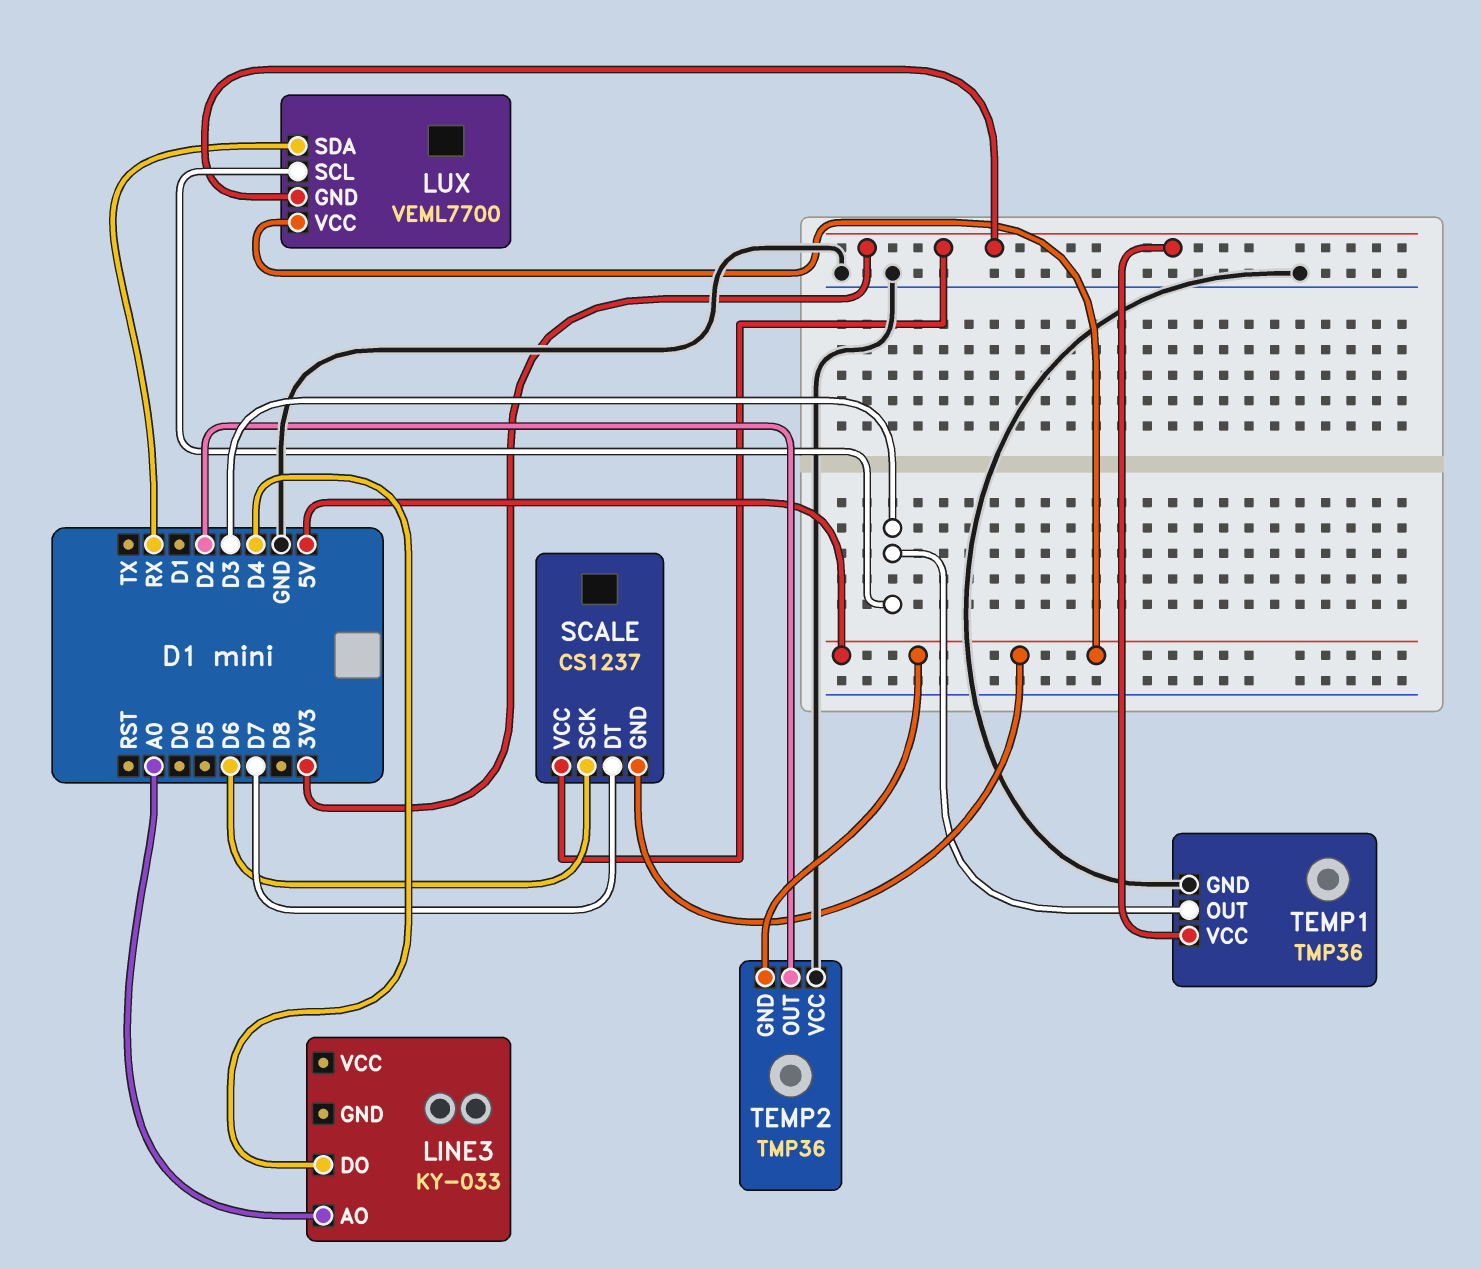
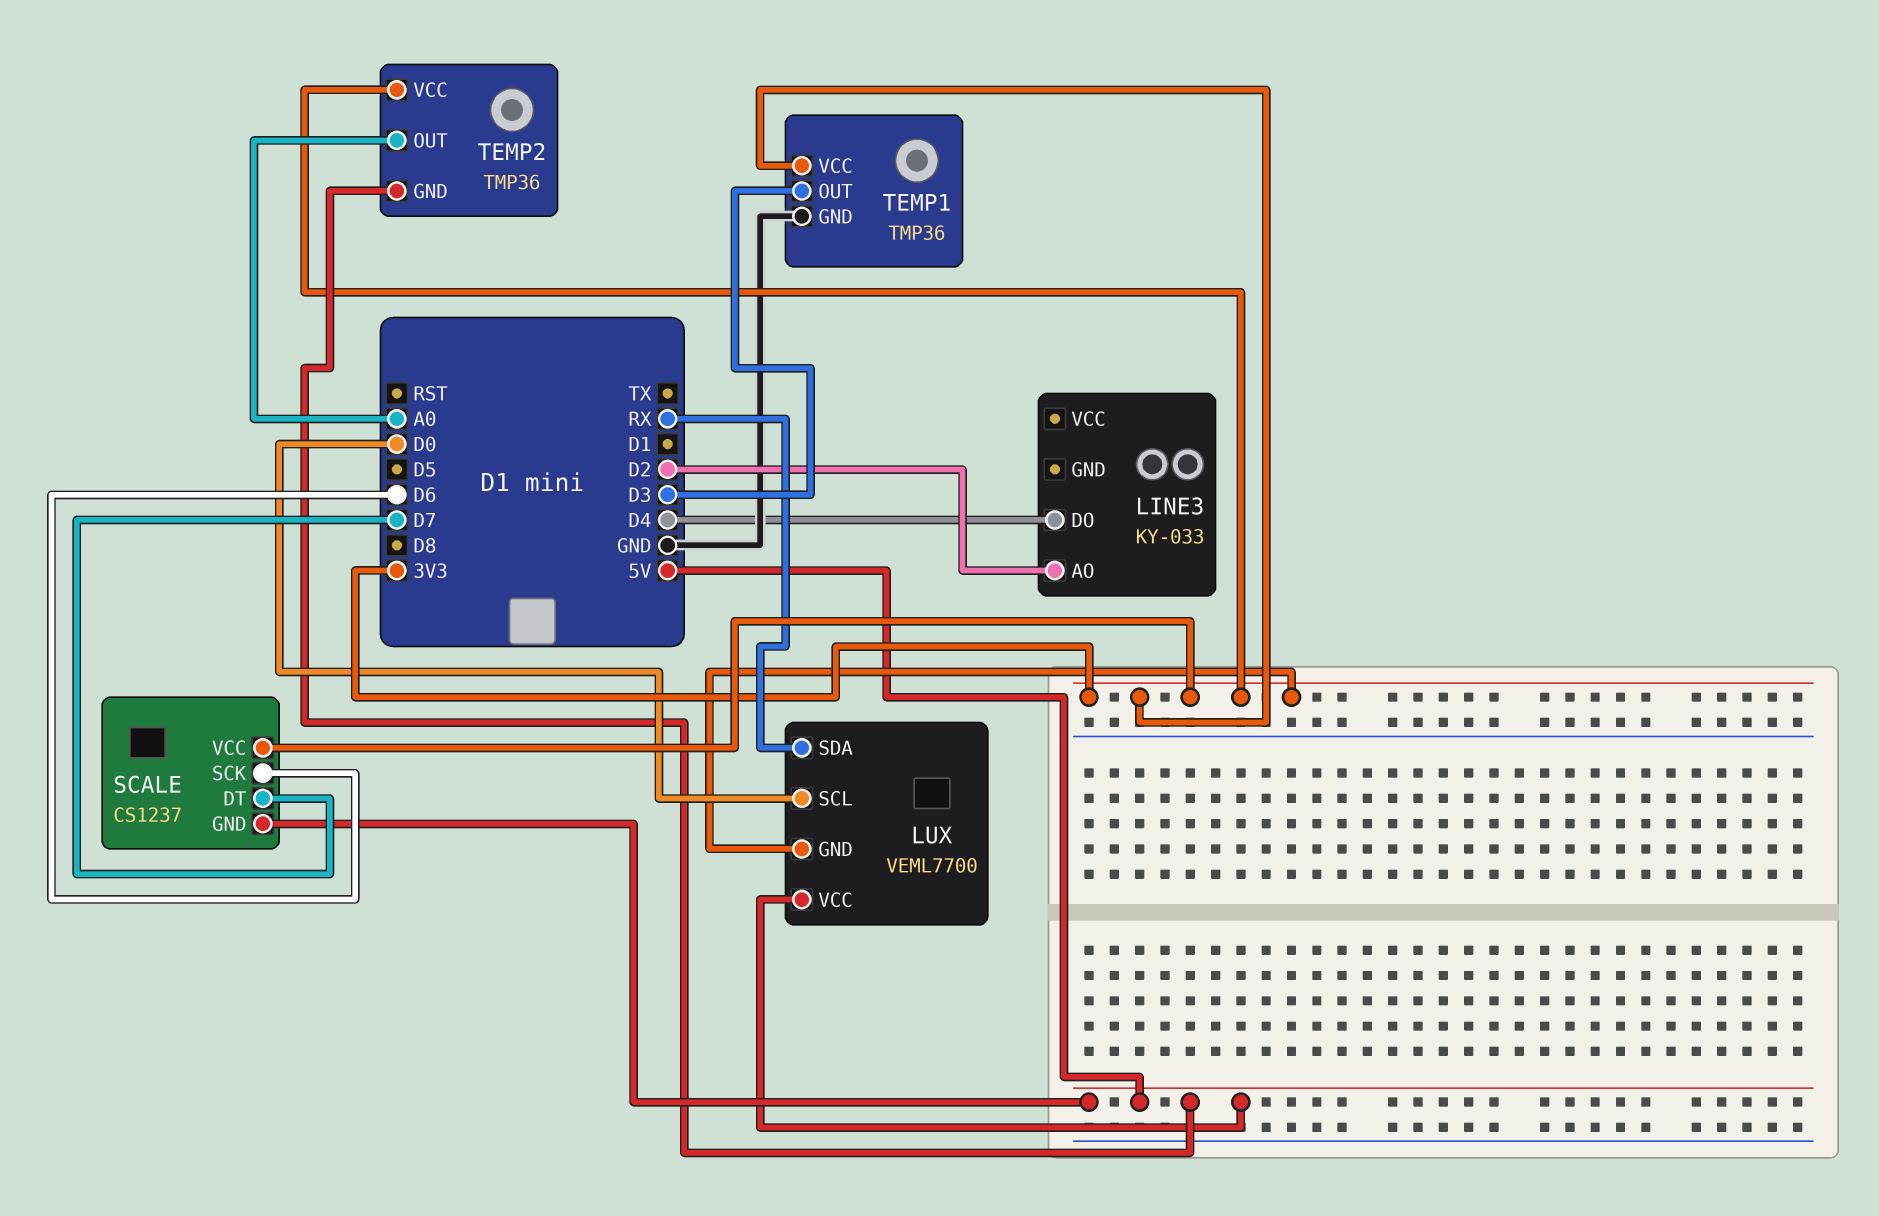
LINE3 pin AO: A0 -> D2
LUX pin SCL: D3 -> D0
TEMP2 pin OUT: D2 -> A0
TEMP2 pin VCC: GND -> 3V3

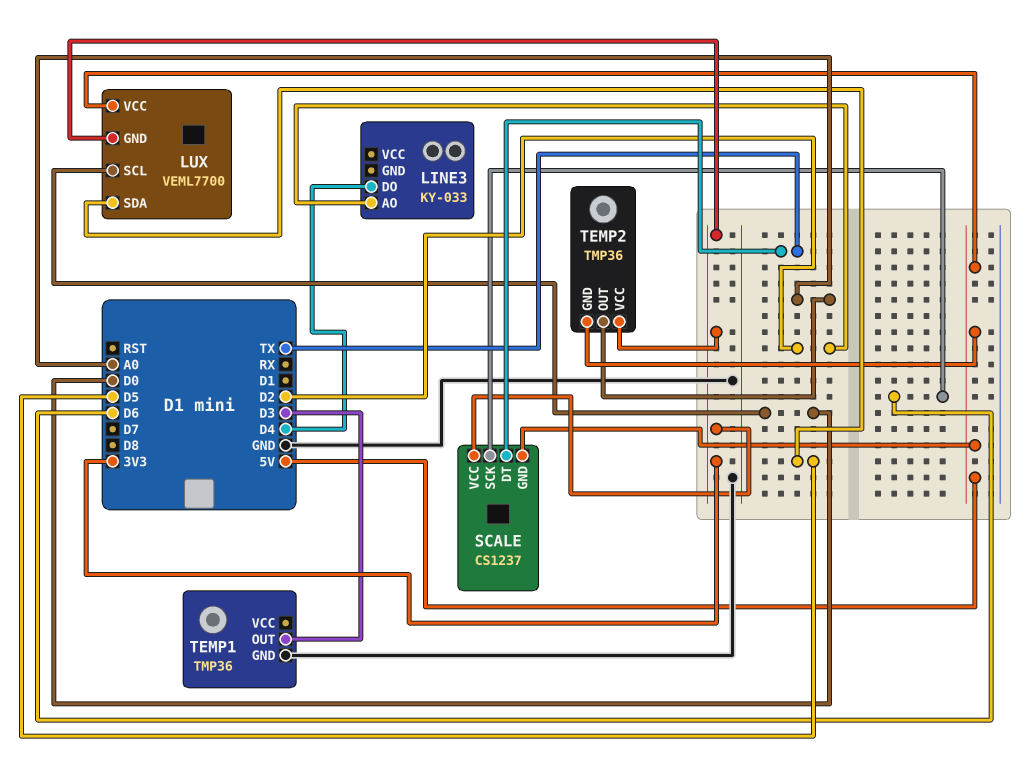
LUX pin SDA: RX -> D5
SCALE pin DT: D7 -> TX
TEMP1 pin VCC: 3V3 -> none

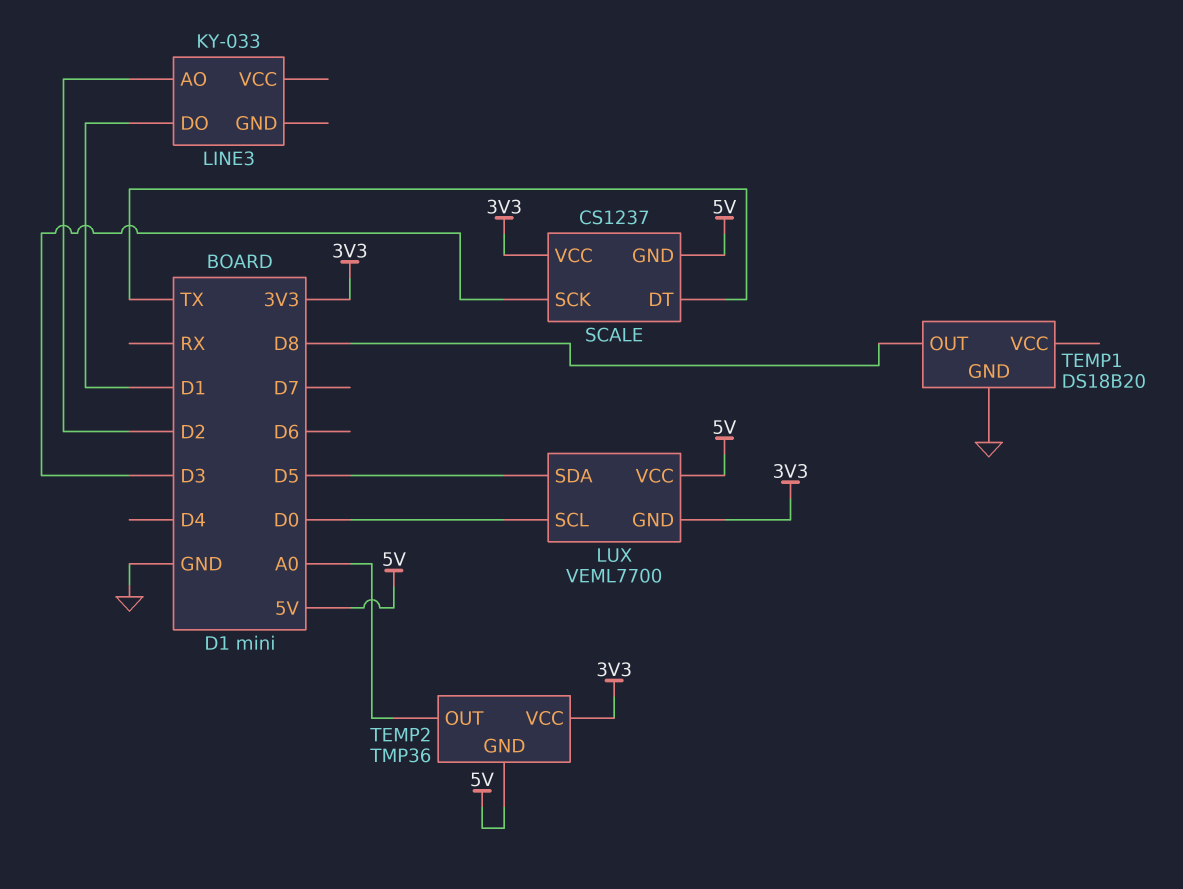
LINE3 pin DO: D4 -> D1
SCALE pin SCK: D6 -> D3
TEMP1: TMP36 -> DS18B20
TEMP1 pin OUT: D3 -> D8

